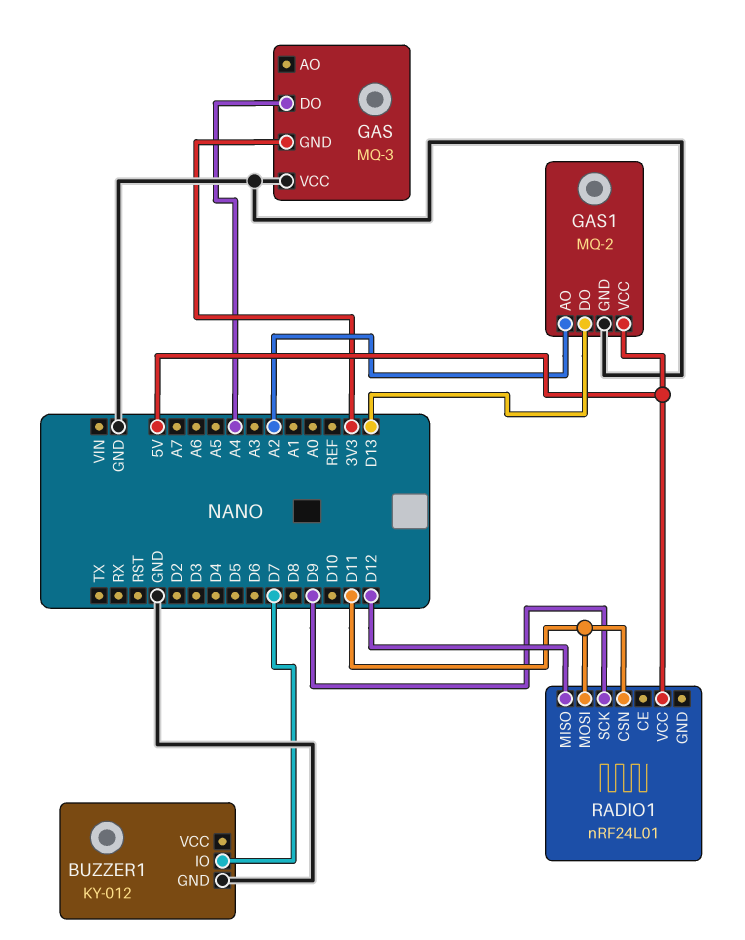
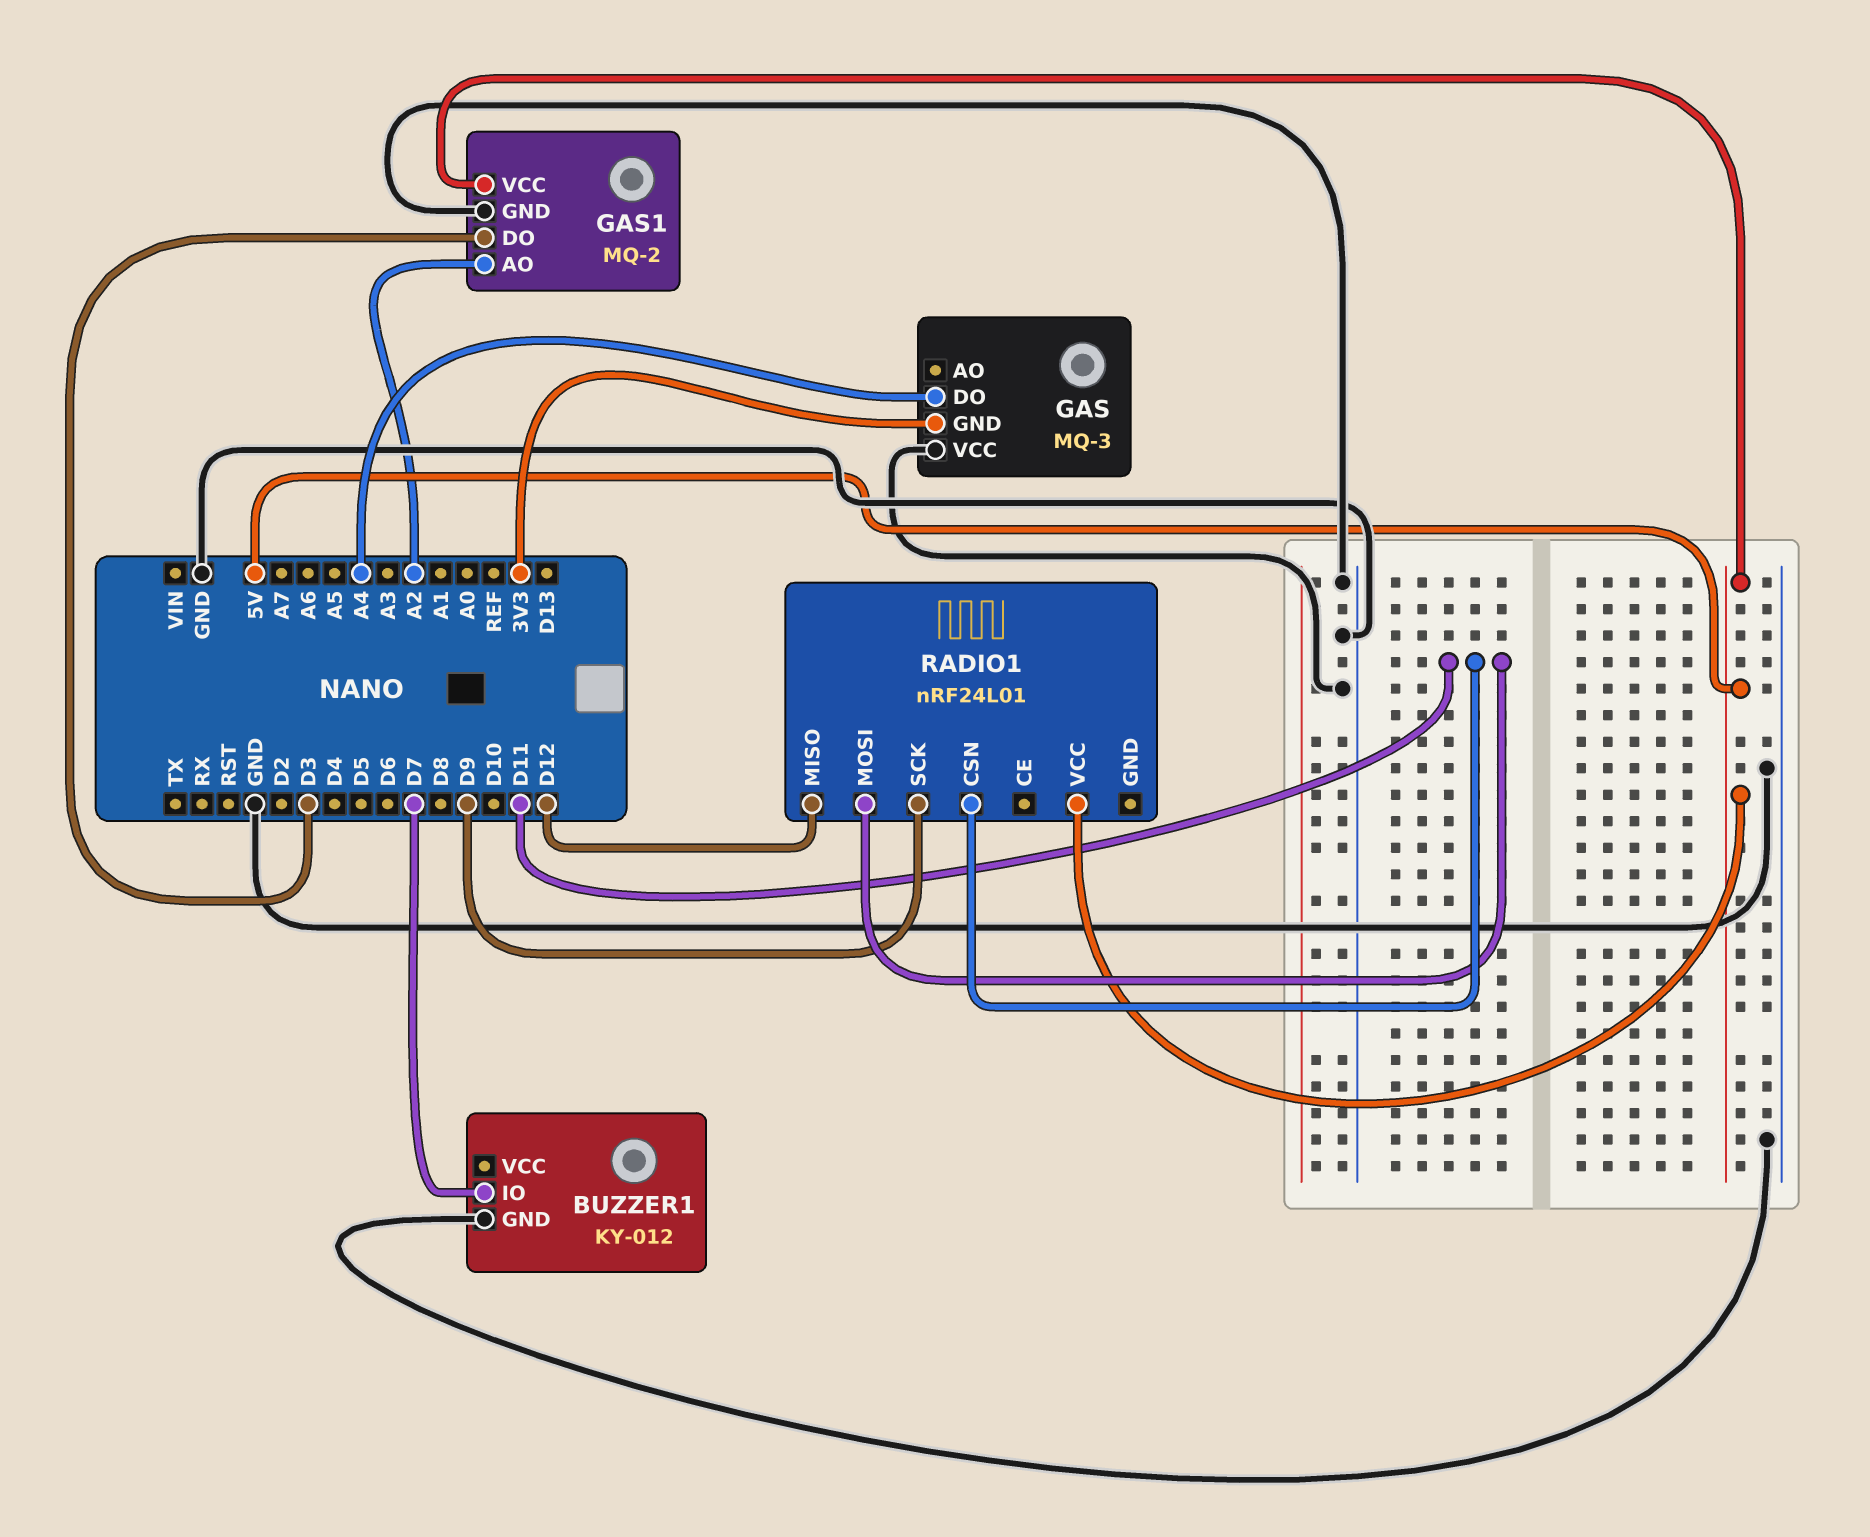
GAS1 pin DO: D13 -> D3

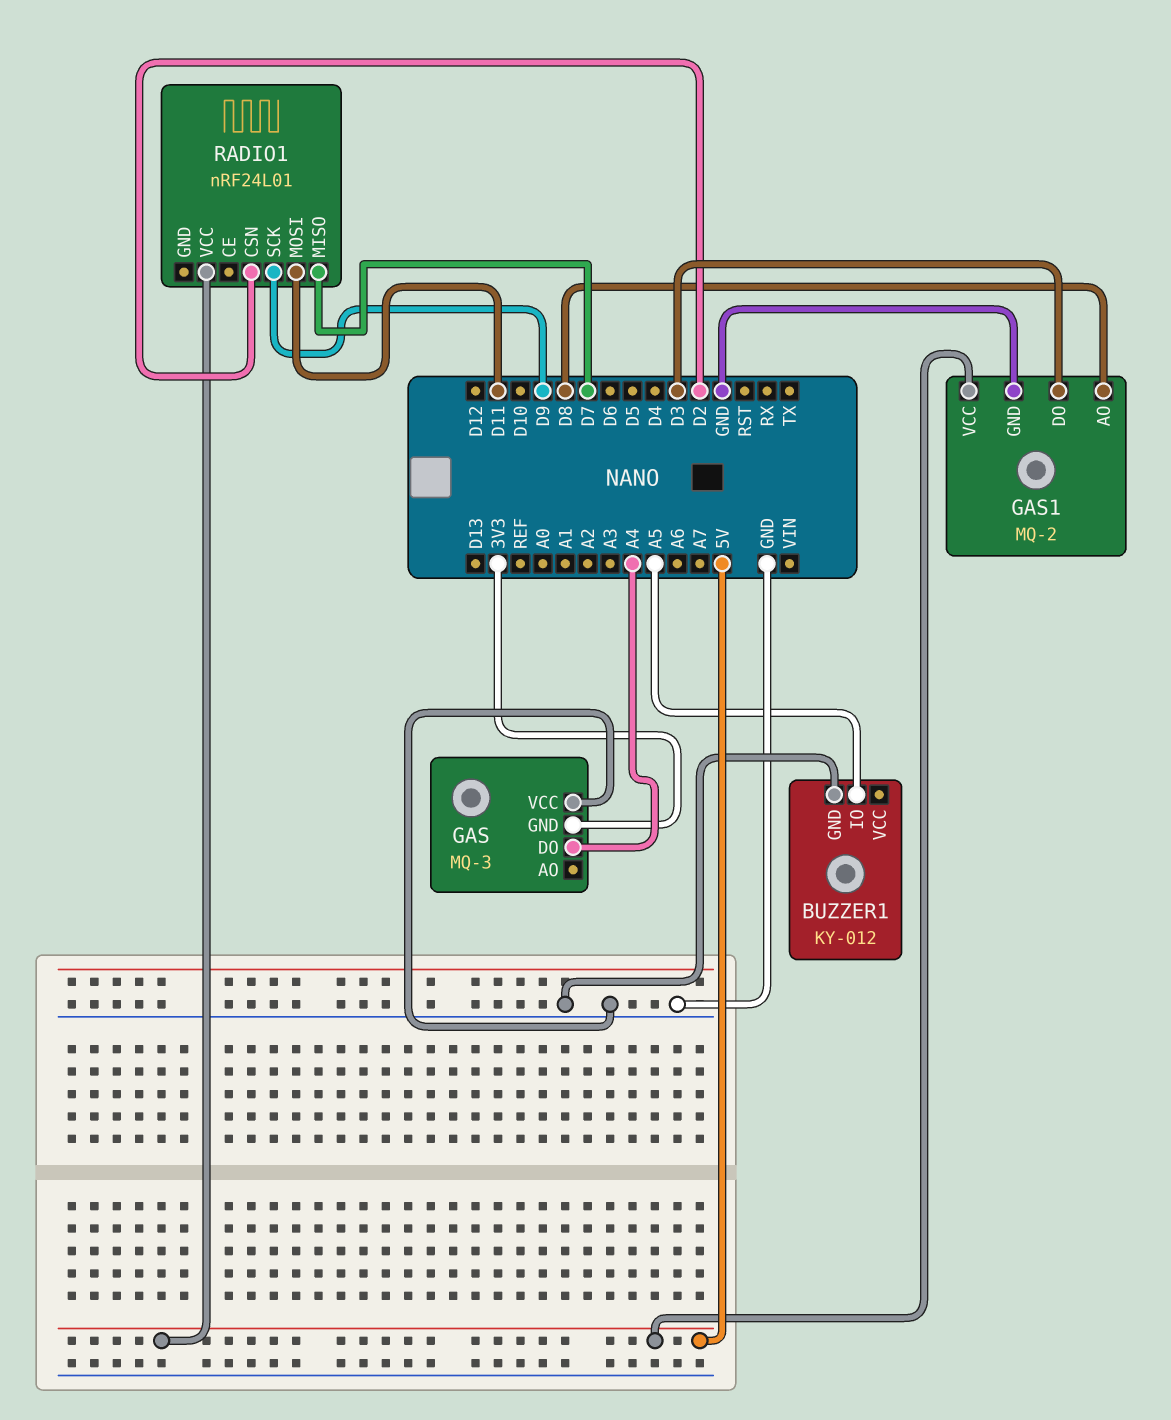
BUZZER1 pin IO: D7 -> A5
GAS1 pin AO: A2 -> D8
RADIO1 pin CSN: D11 -> D2
RADIO1 pin MISO: D12 -> D7

